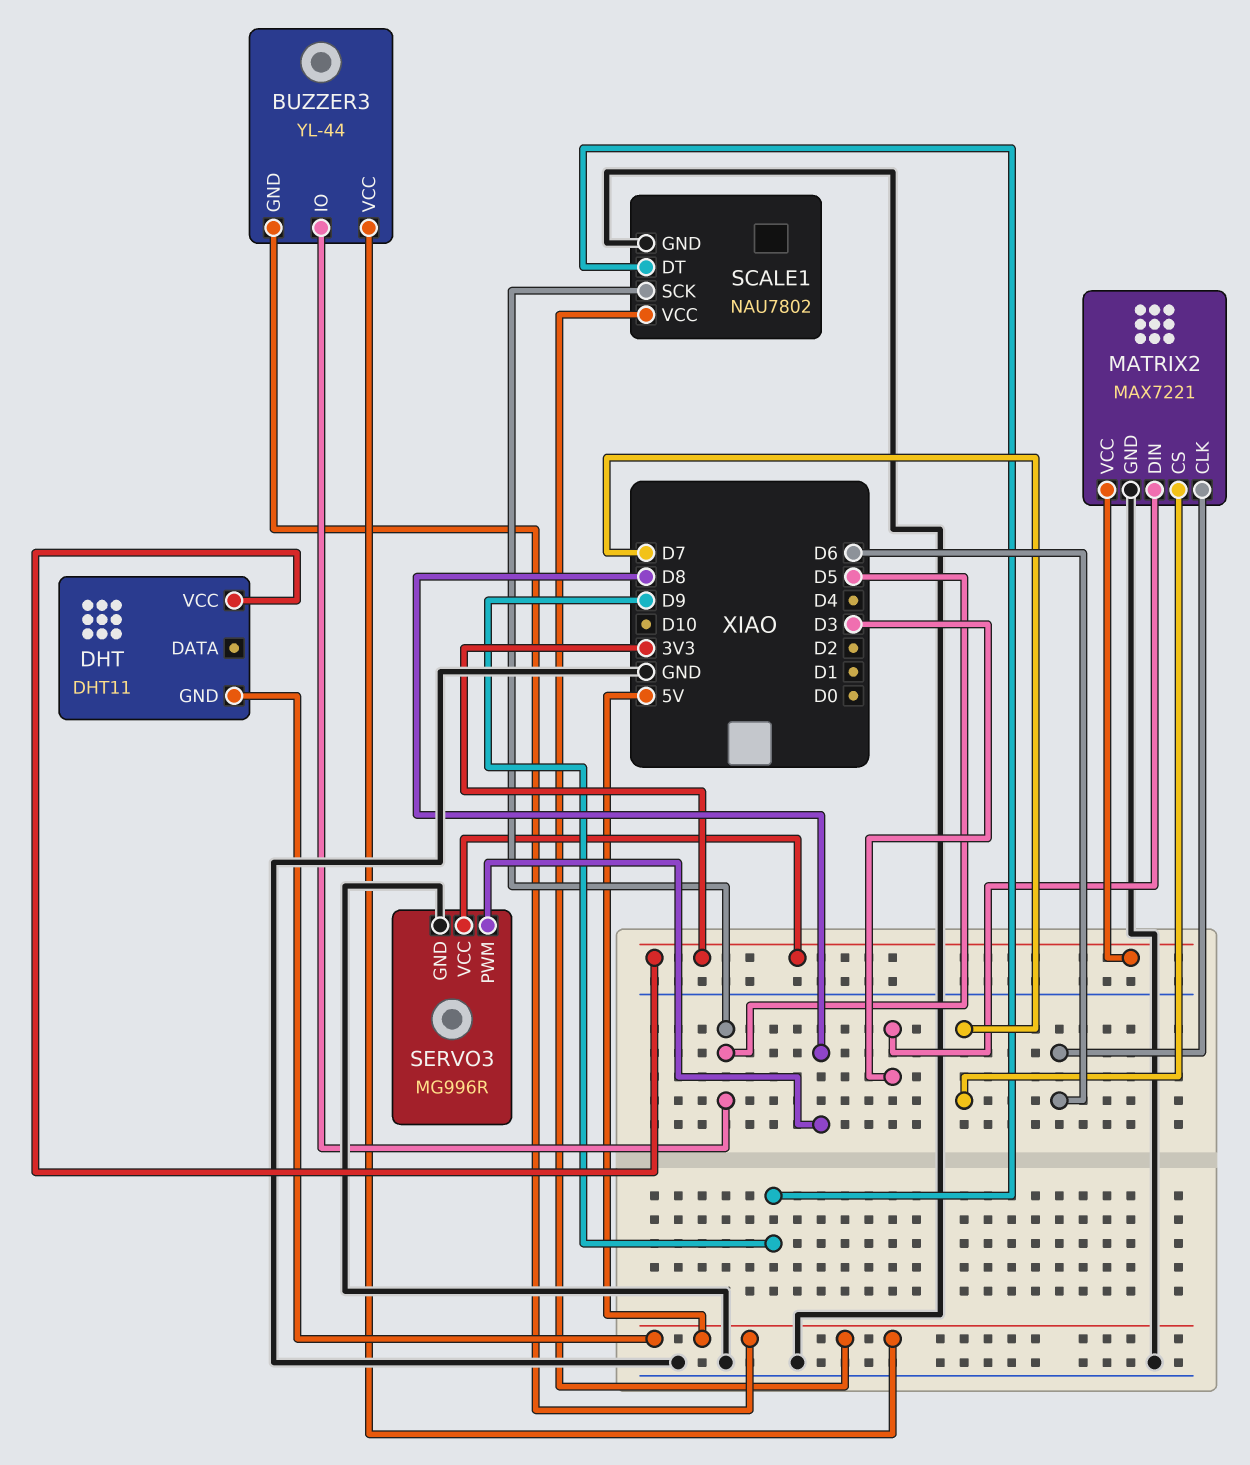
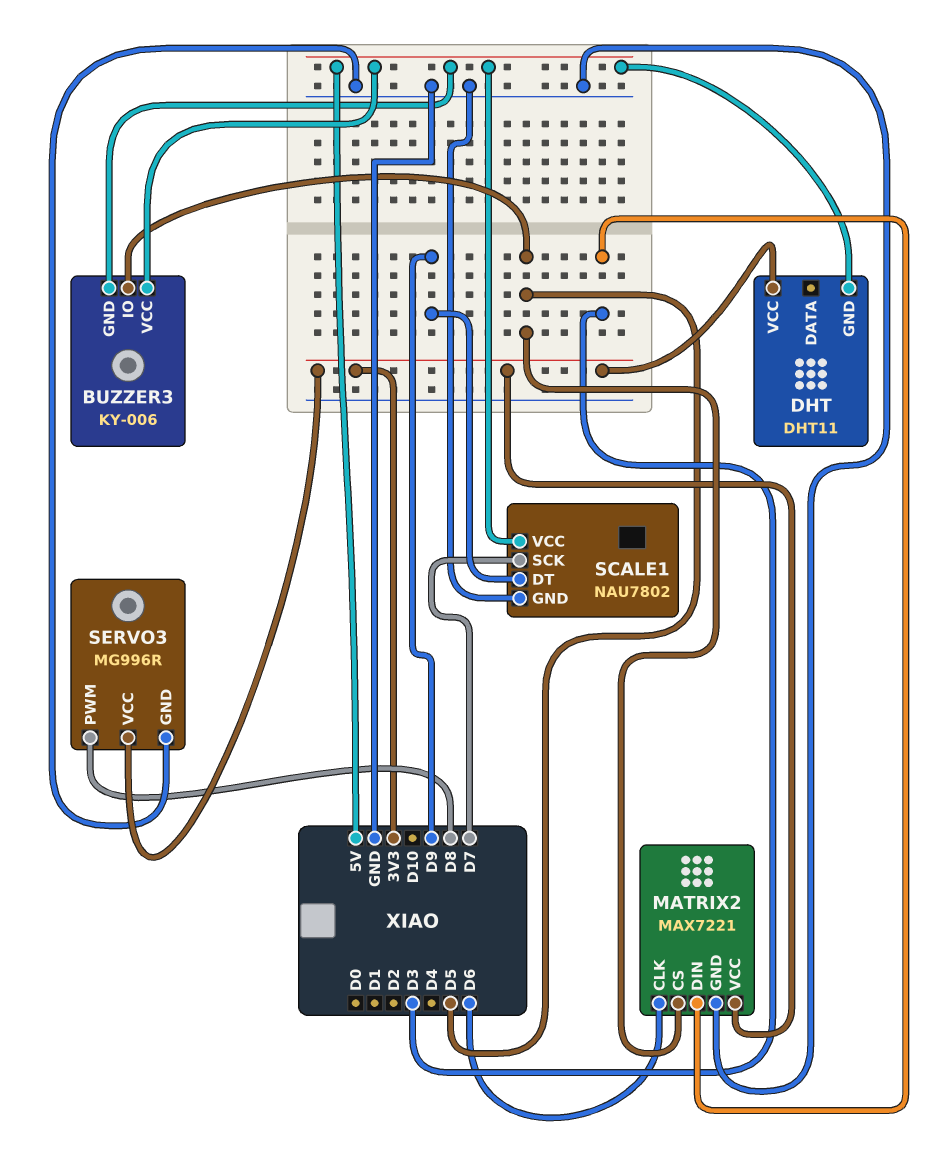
BUZZER3: YL-44 -> KY-006
MATRIX2 pin CS: D7 -> D5
SCALE1 pin SCK: D5 -> D7

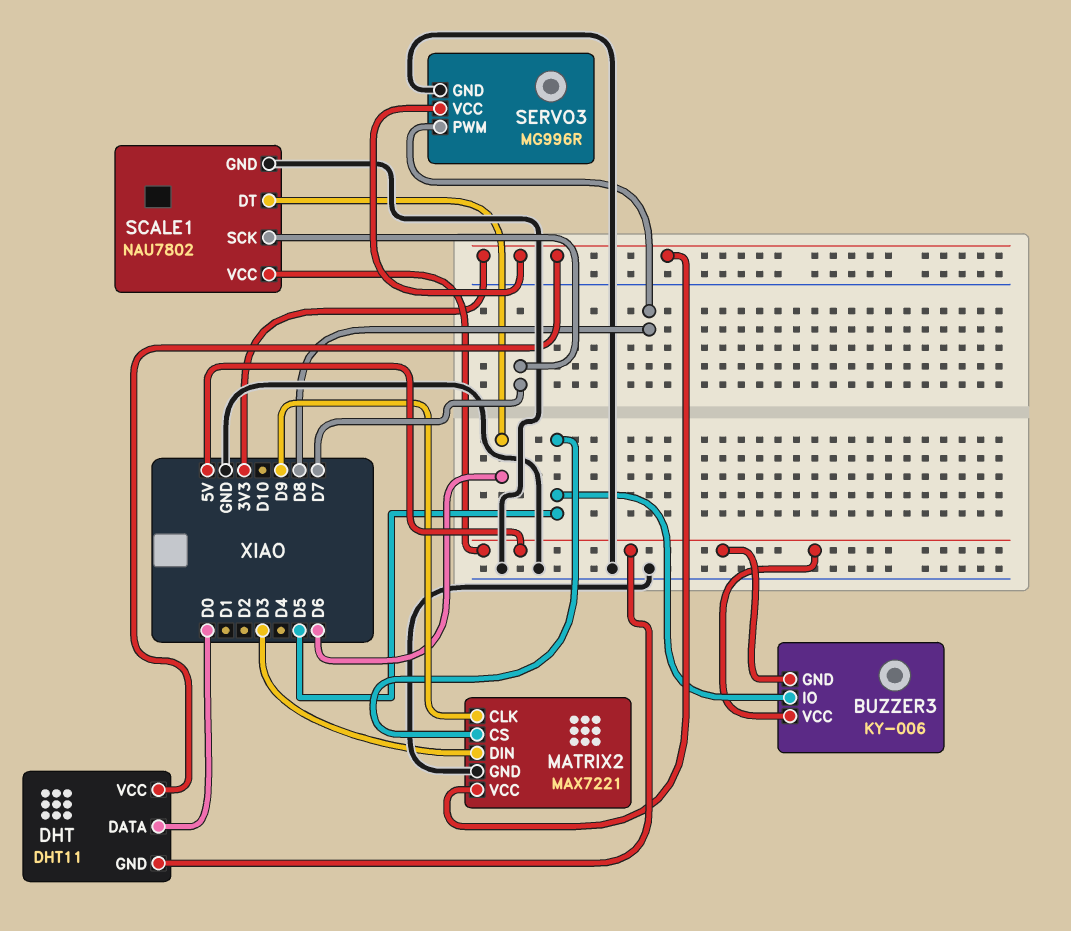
DHT pin DATA: none -> D0
MATRIX2 pin CLK: D6 -> D9
SCALE1 pin DT: D9 -> D6

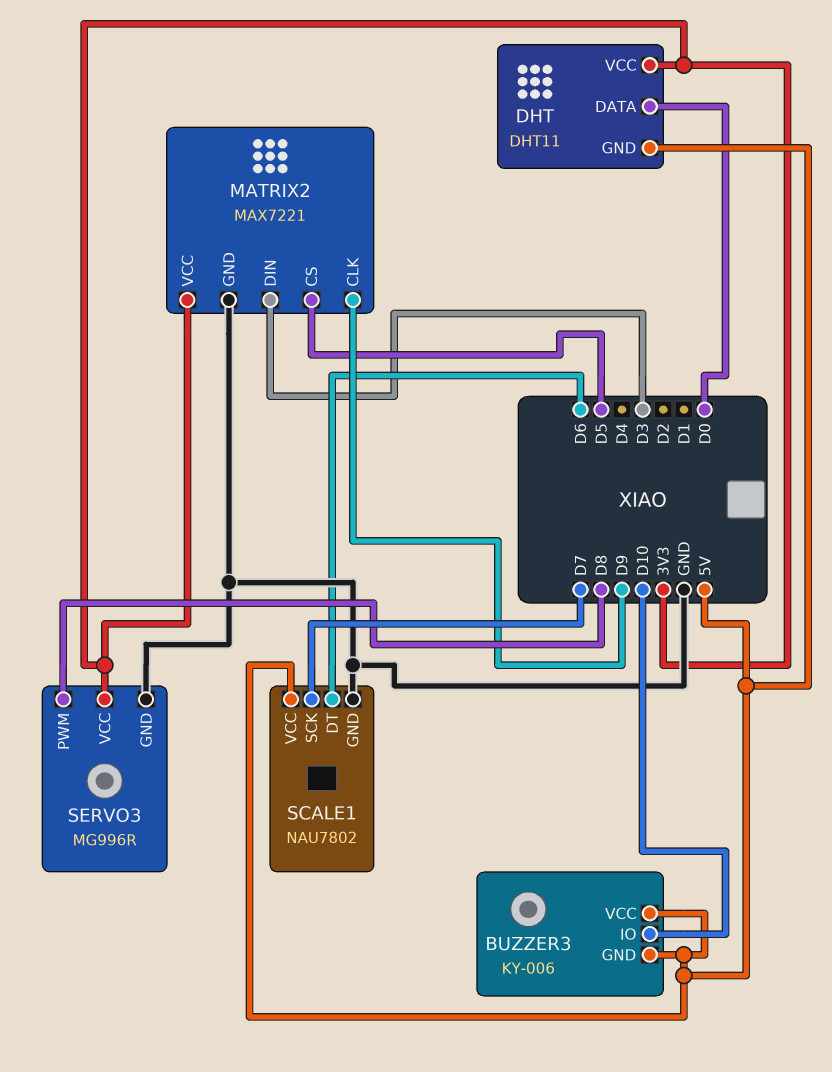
BUZZER3 pin IO: D5 -> D10

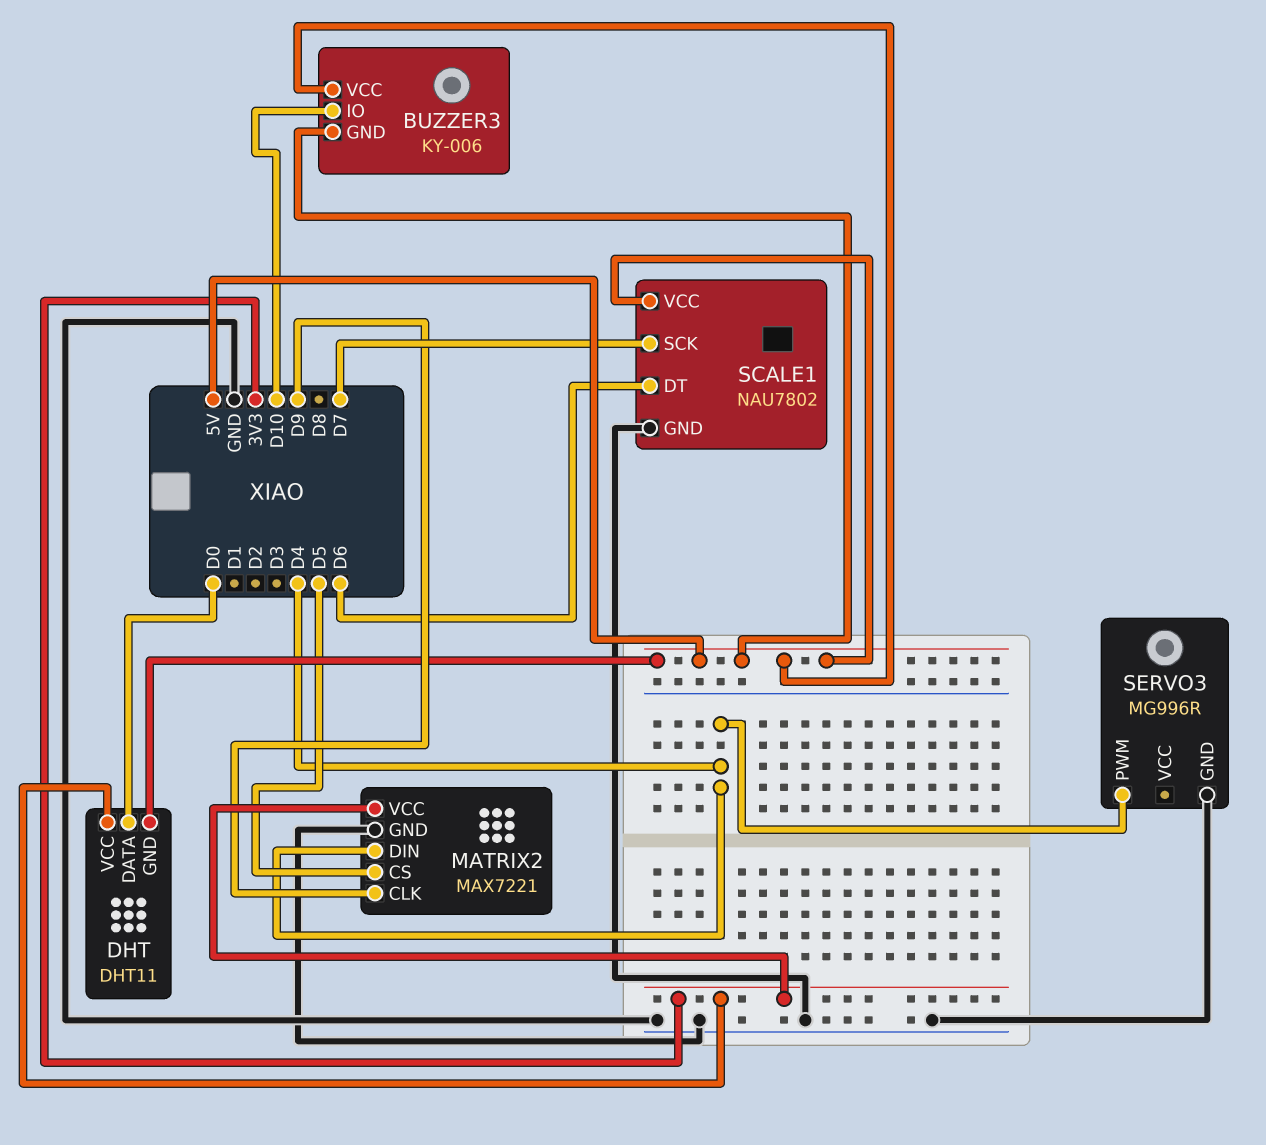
MATRIX2 pin DIN: D3 -> D4
SERVO3 pin PWM: D8 -> D4
SERVO3 pin VCC: 3V3 -> none

